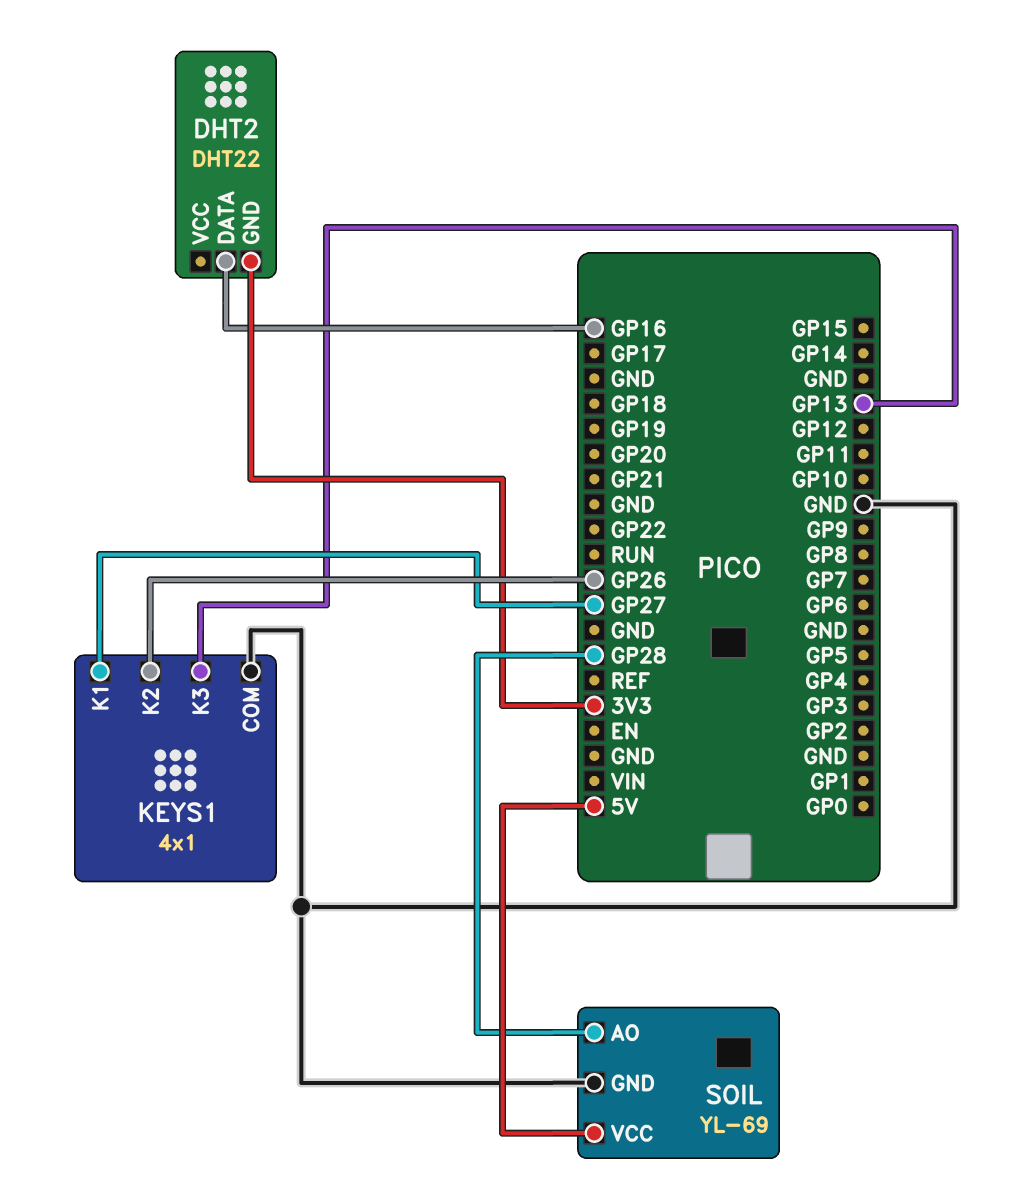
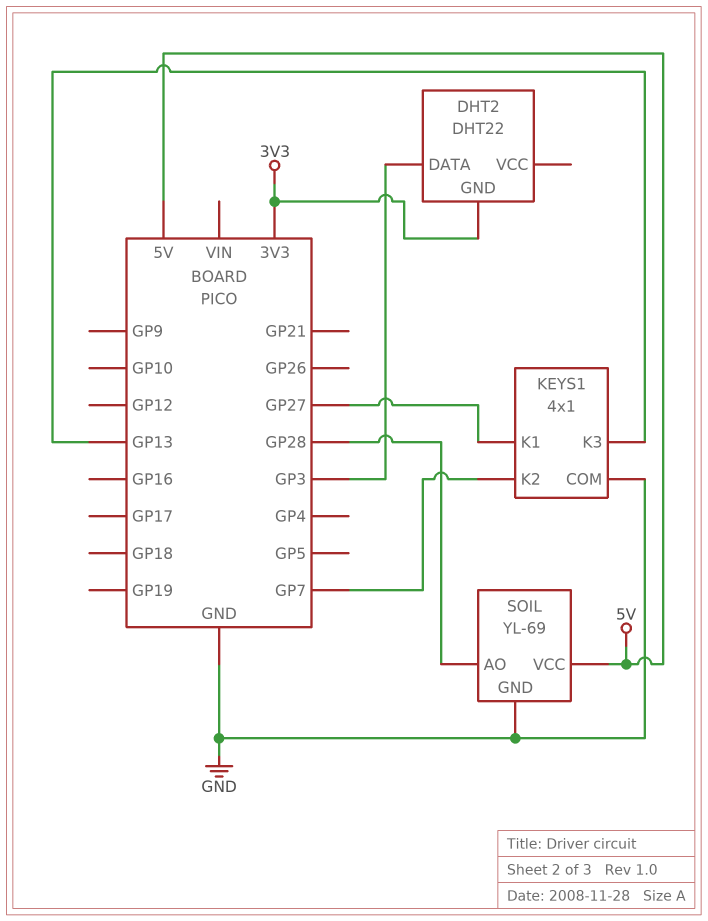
DHT2 pin DATA: GP16 -> GP3
KEYS1 pin K2: GP26 -> GP7

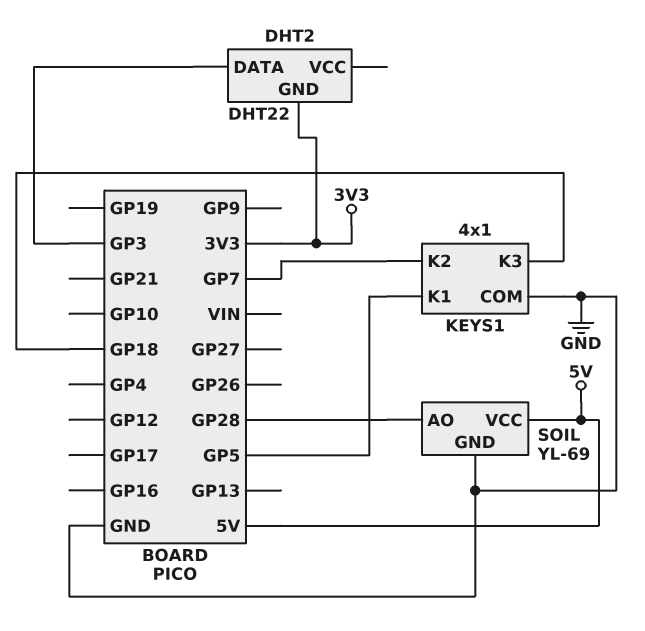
KEYS1 pin K1: GP27 -> GP5
KEYS1 pin K3: GP13 -> GP18

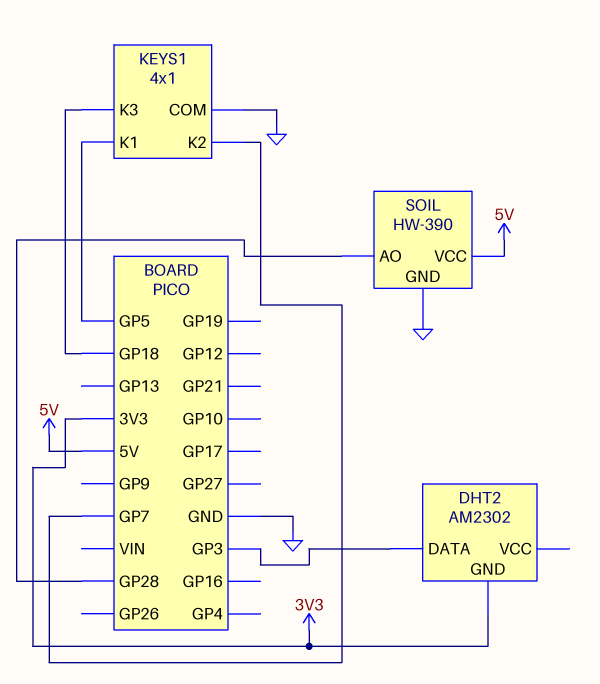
DHT2: DHT22 -> AM2302
SOIL: YL-69 -> HW-390

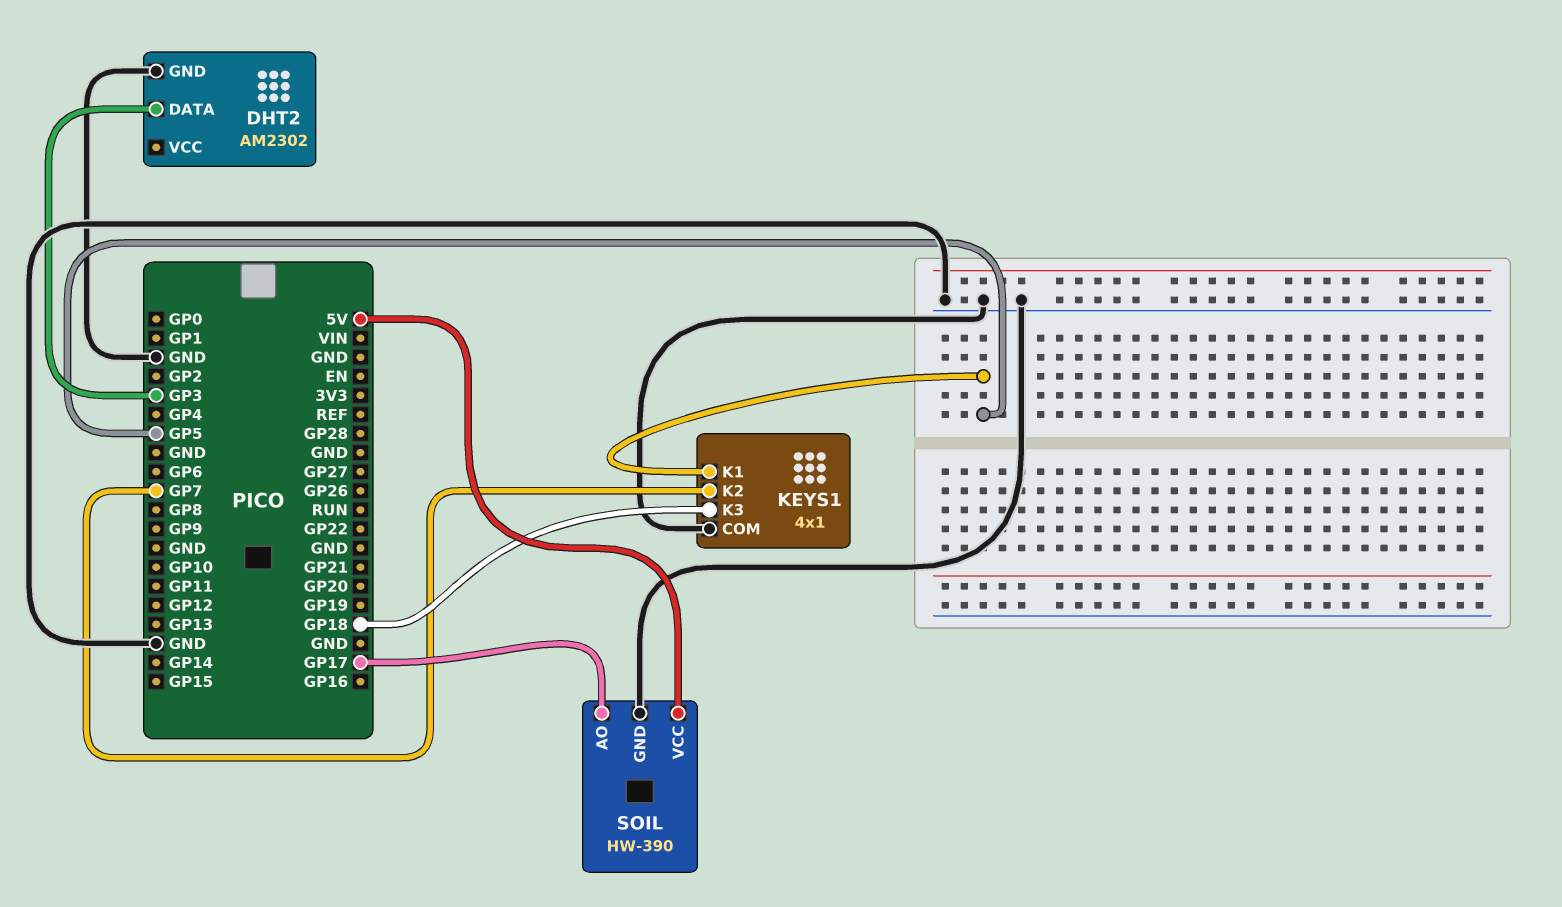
DHT2 pin GND: 3V3 -> GND
SOIL pin AO: GP28 -> GP17

